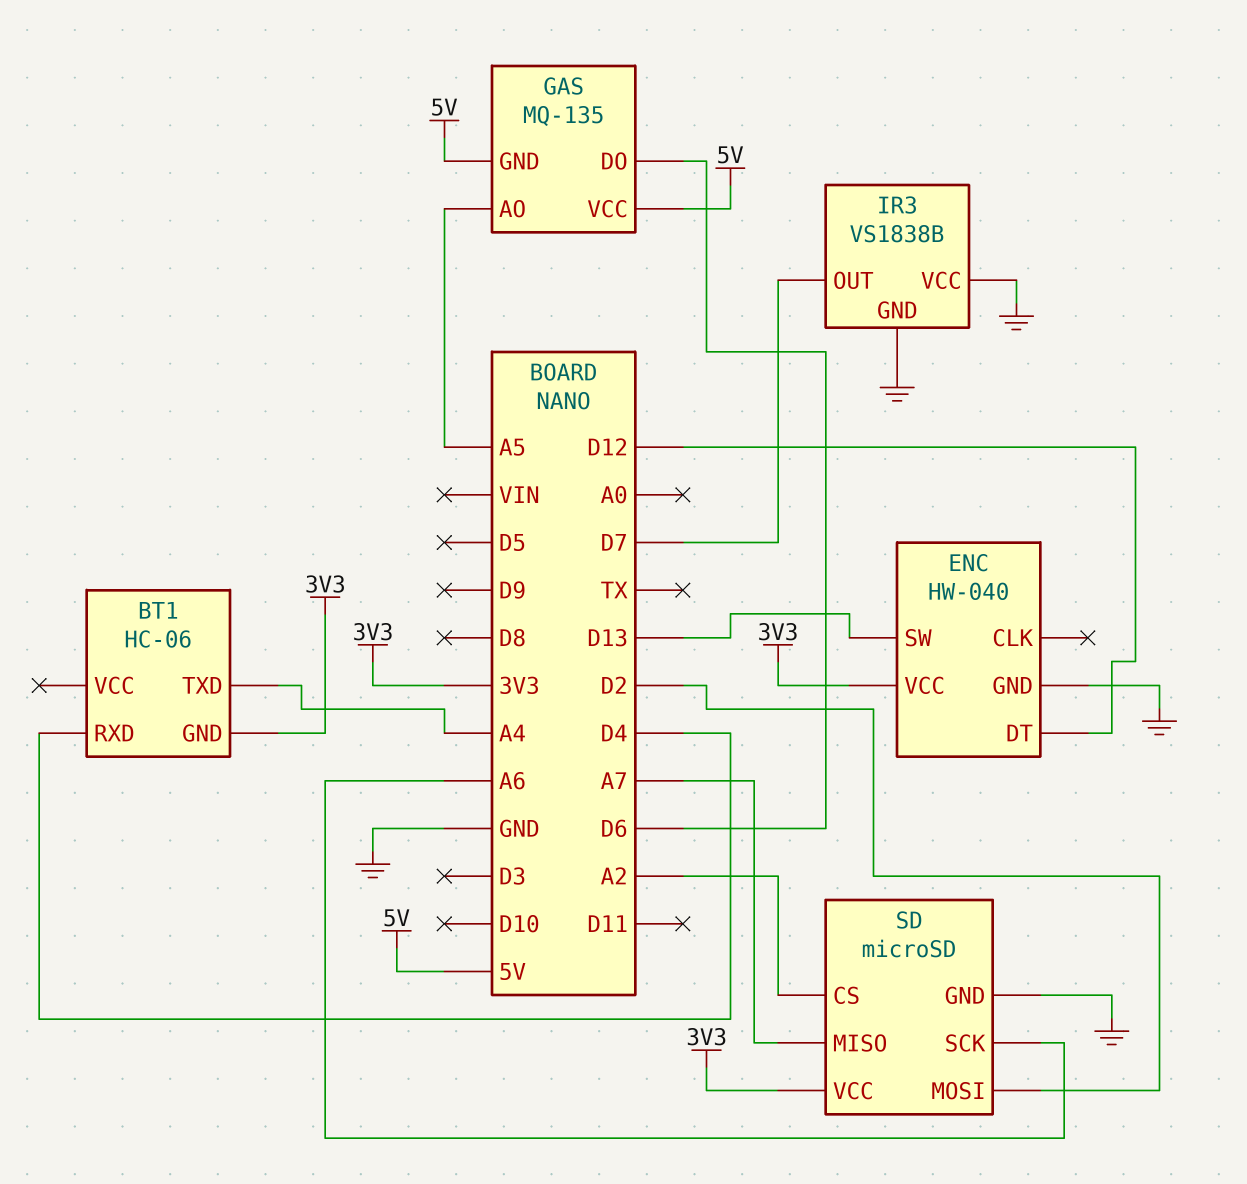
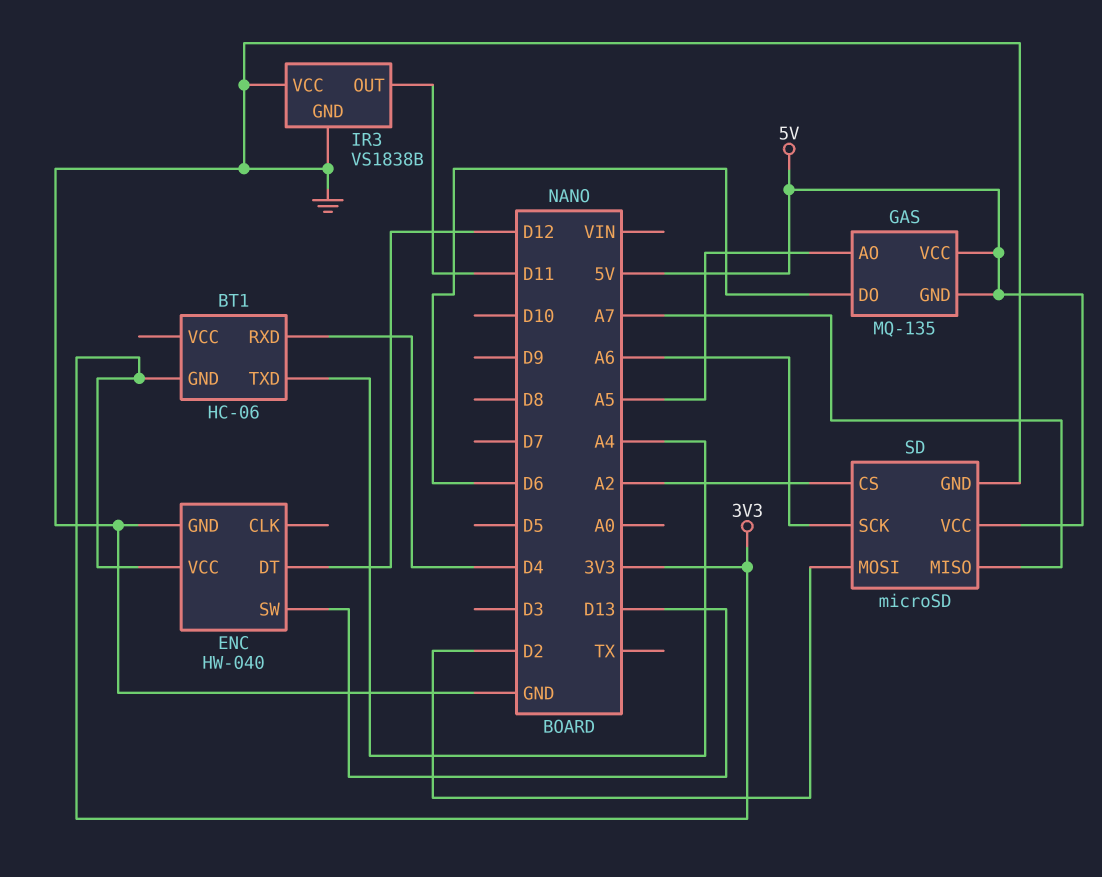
IR3 pin OUT: D7 -> D11
SD pin VCC: 3V3 -> 5V

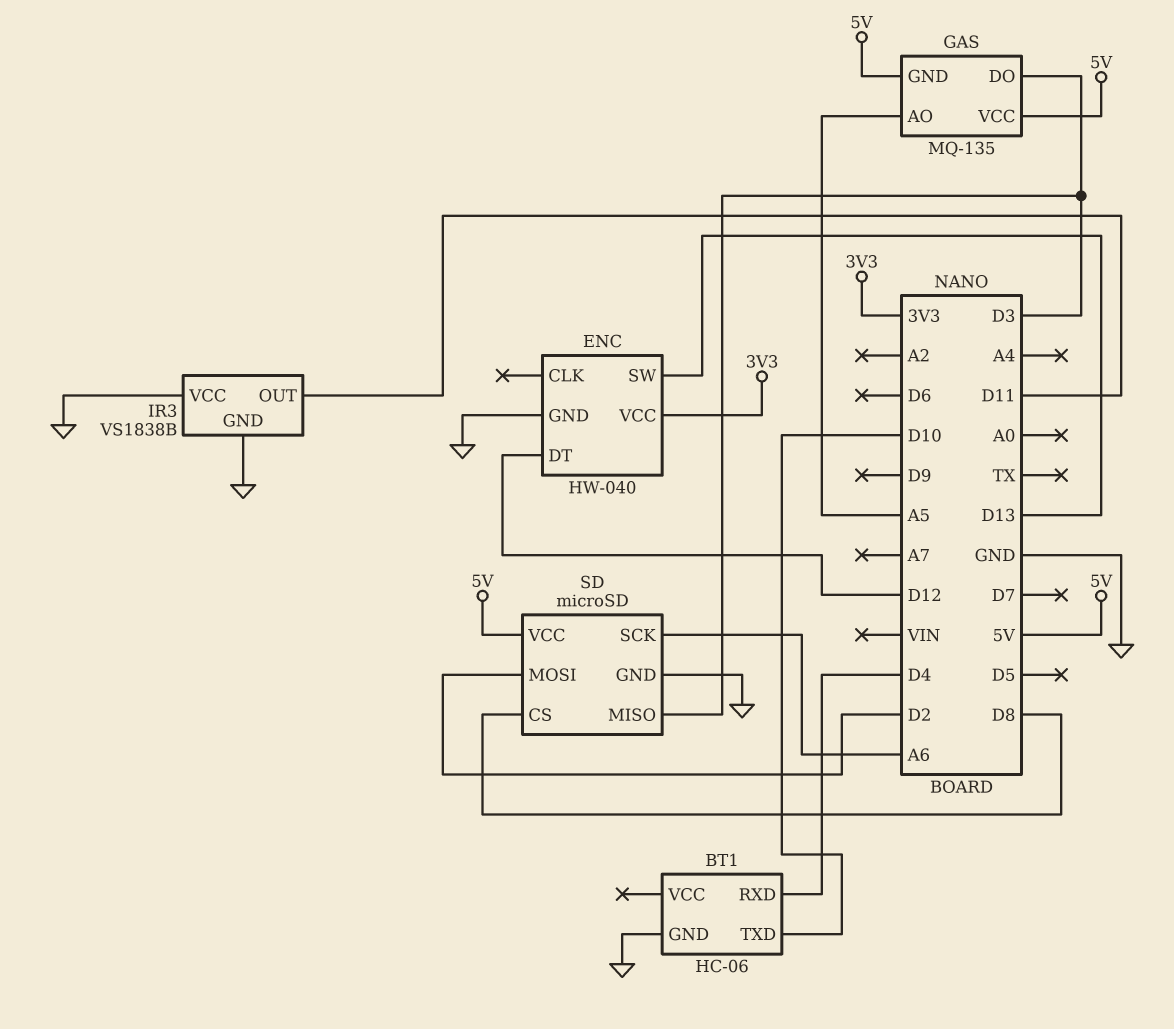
BT1 pin GND: 3V3 -> GND
BT1 pin TXD: A4 -> D10
GAS pin DO: D6 -> D3
SD pin CS: A2 -> D8
SD pin MISO: A7 -> D3

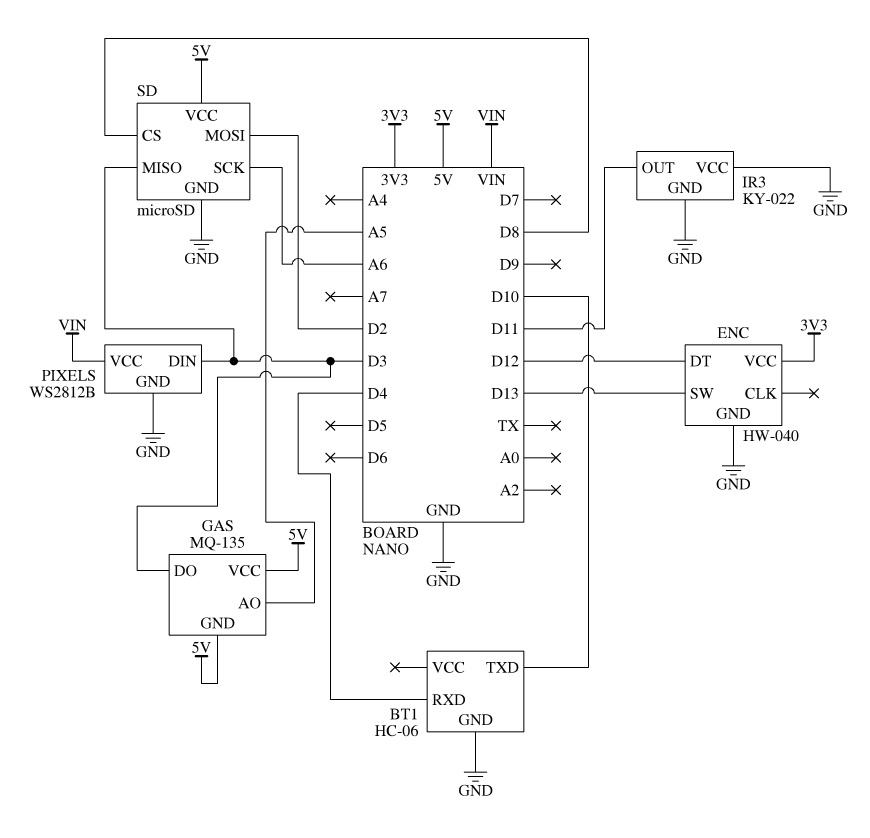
IR3: VS1838B -> KY-022
PIXELS: none -> WS2812B
PIXELS pin DIN: none -> D3
PIXELS pin GND: none -> GND
PIXELS pin VCC: none -> VIN

